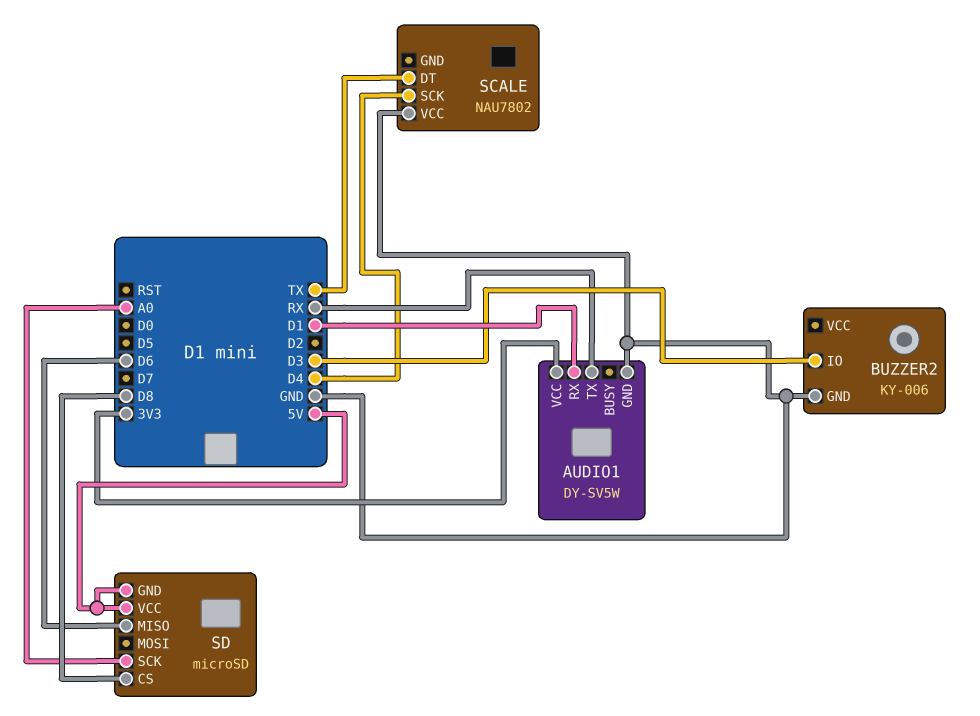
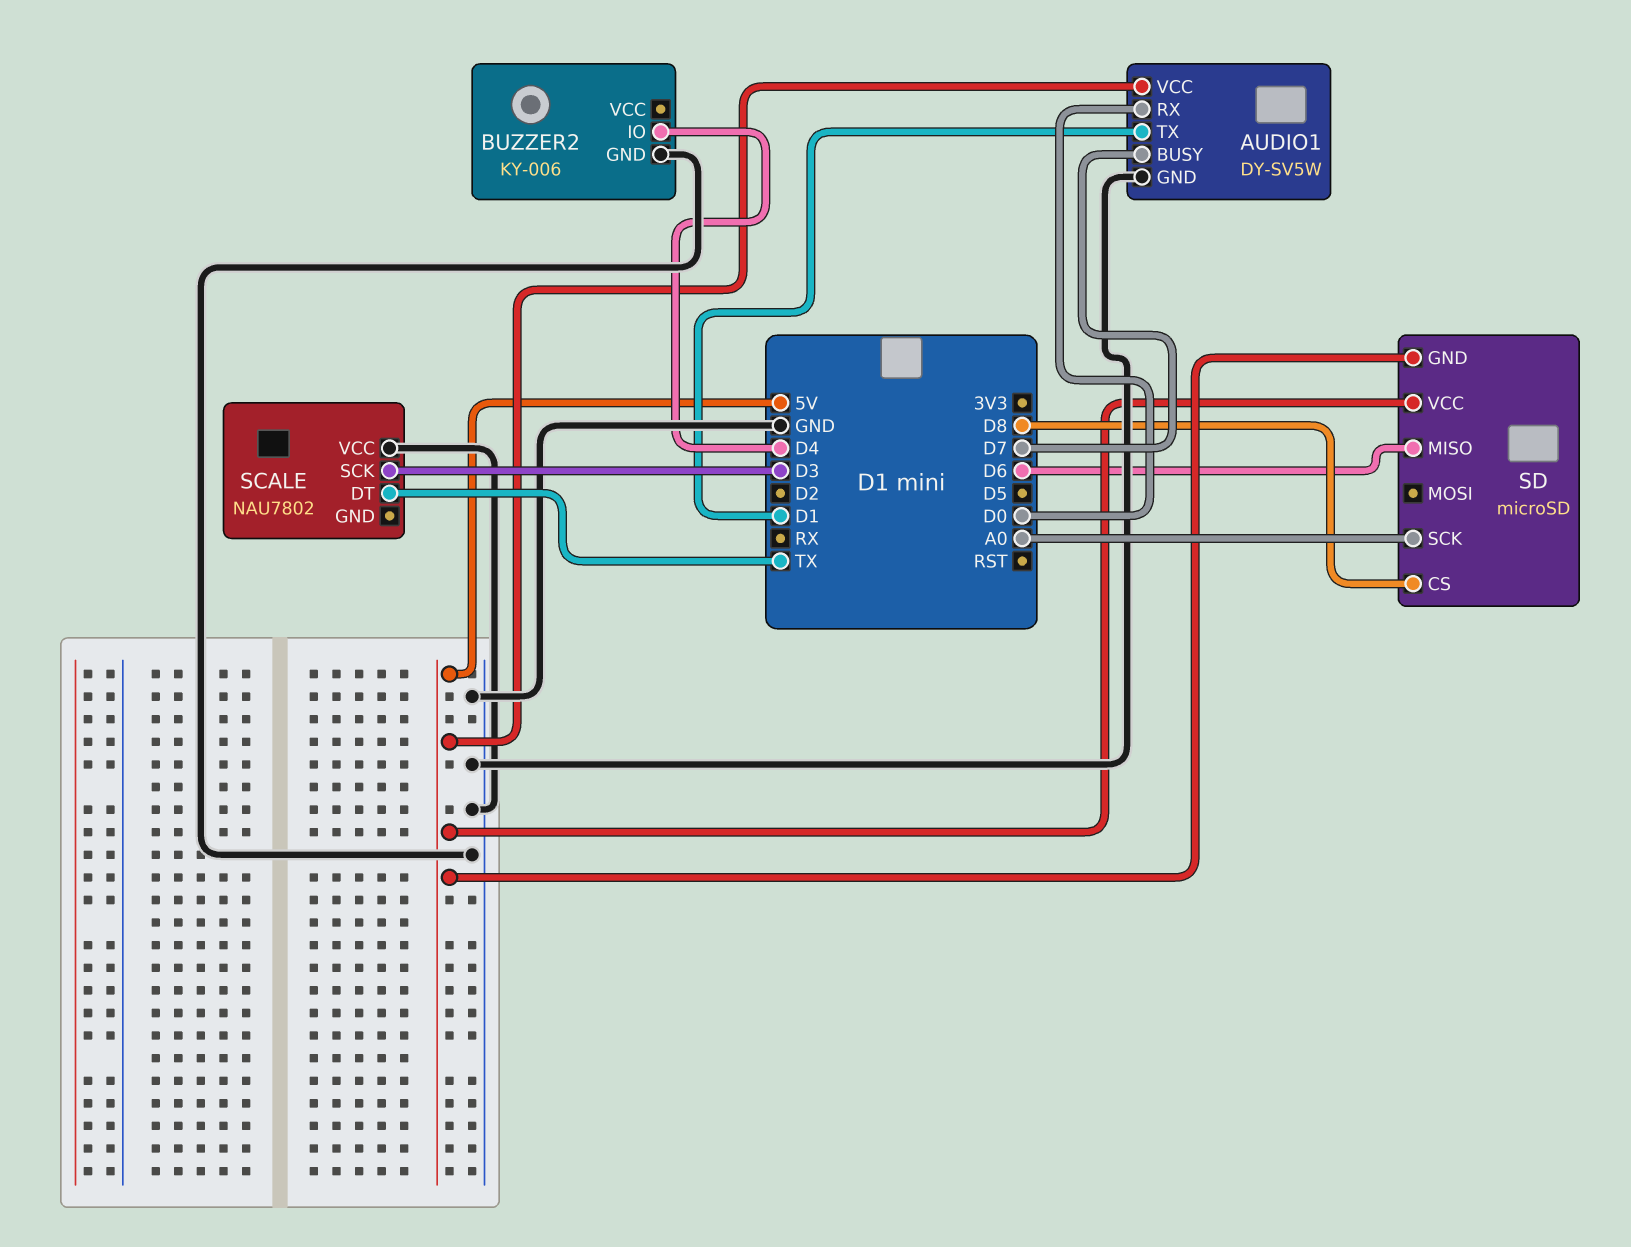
AUDIO1 pin BUSY: none -> D7
AUDIO1 pin RX: D1 -> D0
AUDIO1 pin TX: RX -> D1
AUDIO1 pin VCC: 3V3 -> 5V
BUZZER2 pin IO: D3 -> D4
SCALE pin SCK: D4 -> D3

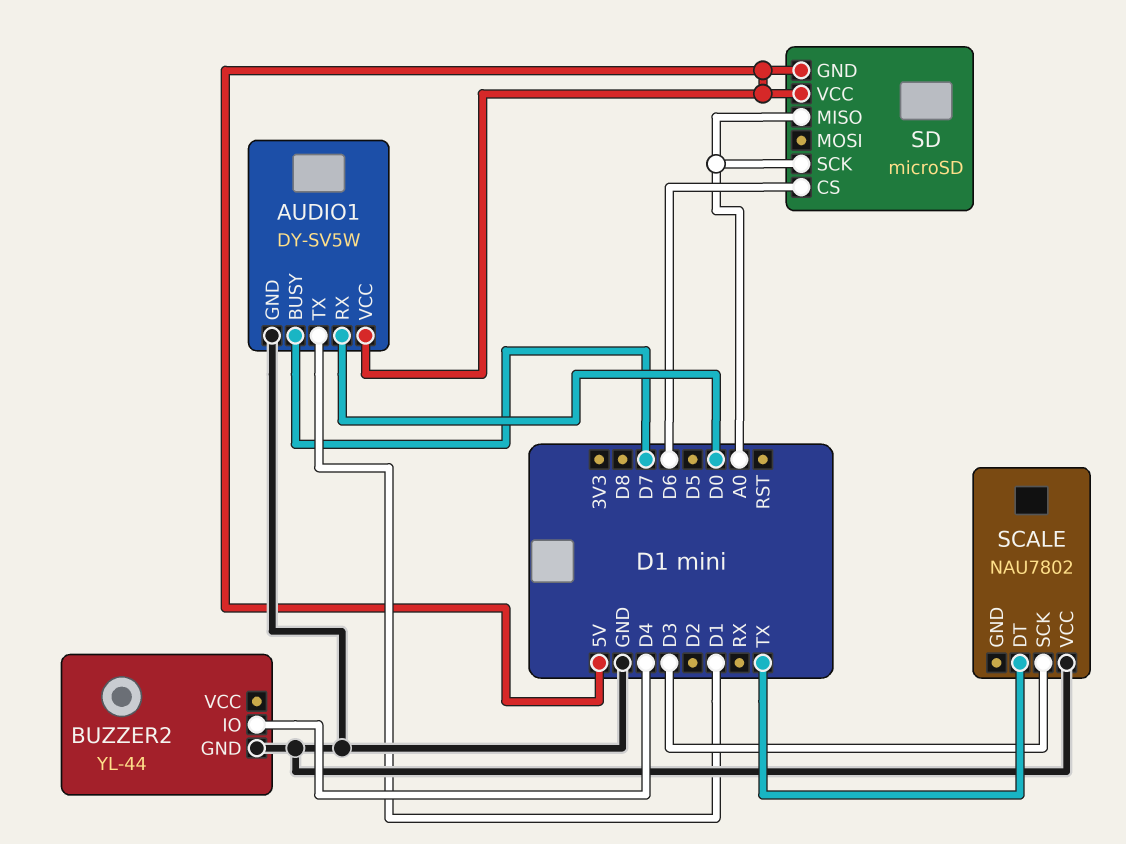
BUZZER2: KY-006 -> YL-44
SD pin CS: D8 -> D6
SD pin MISO: D6 -> A0

